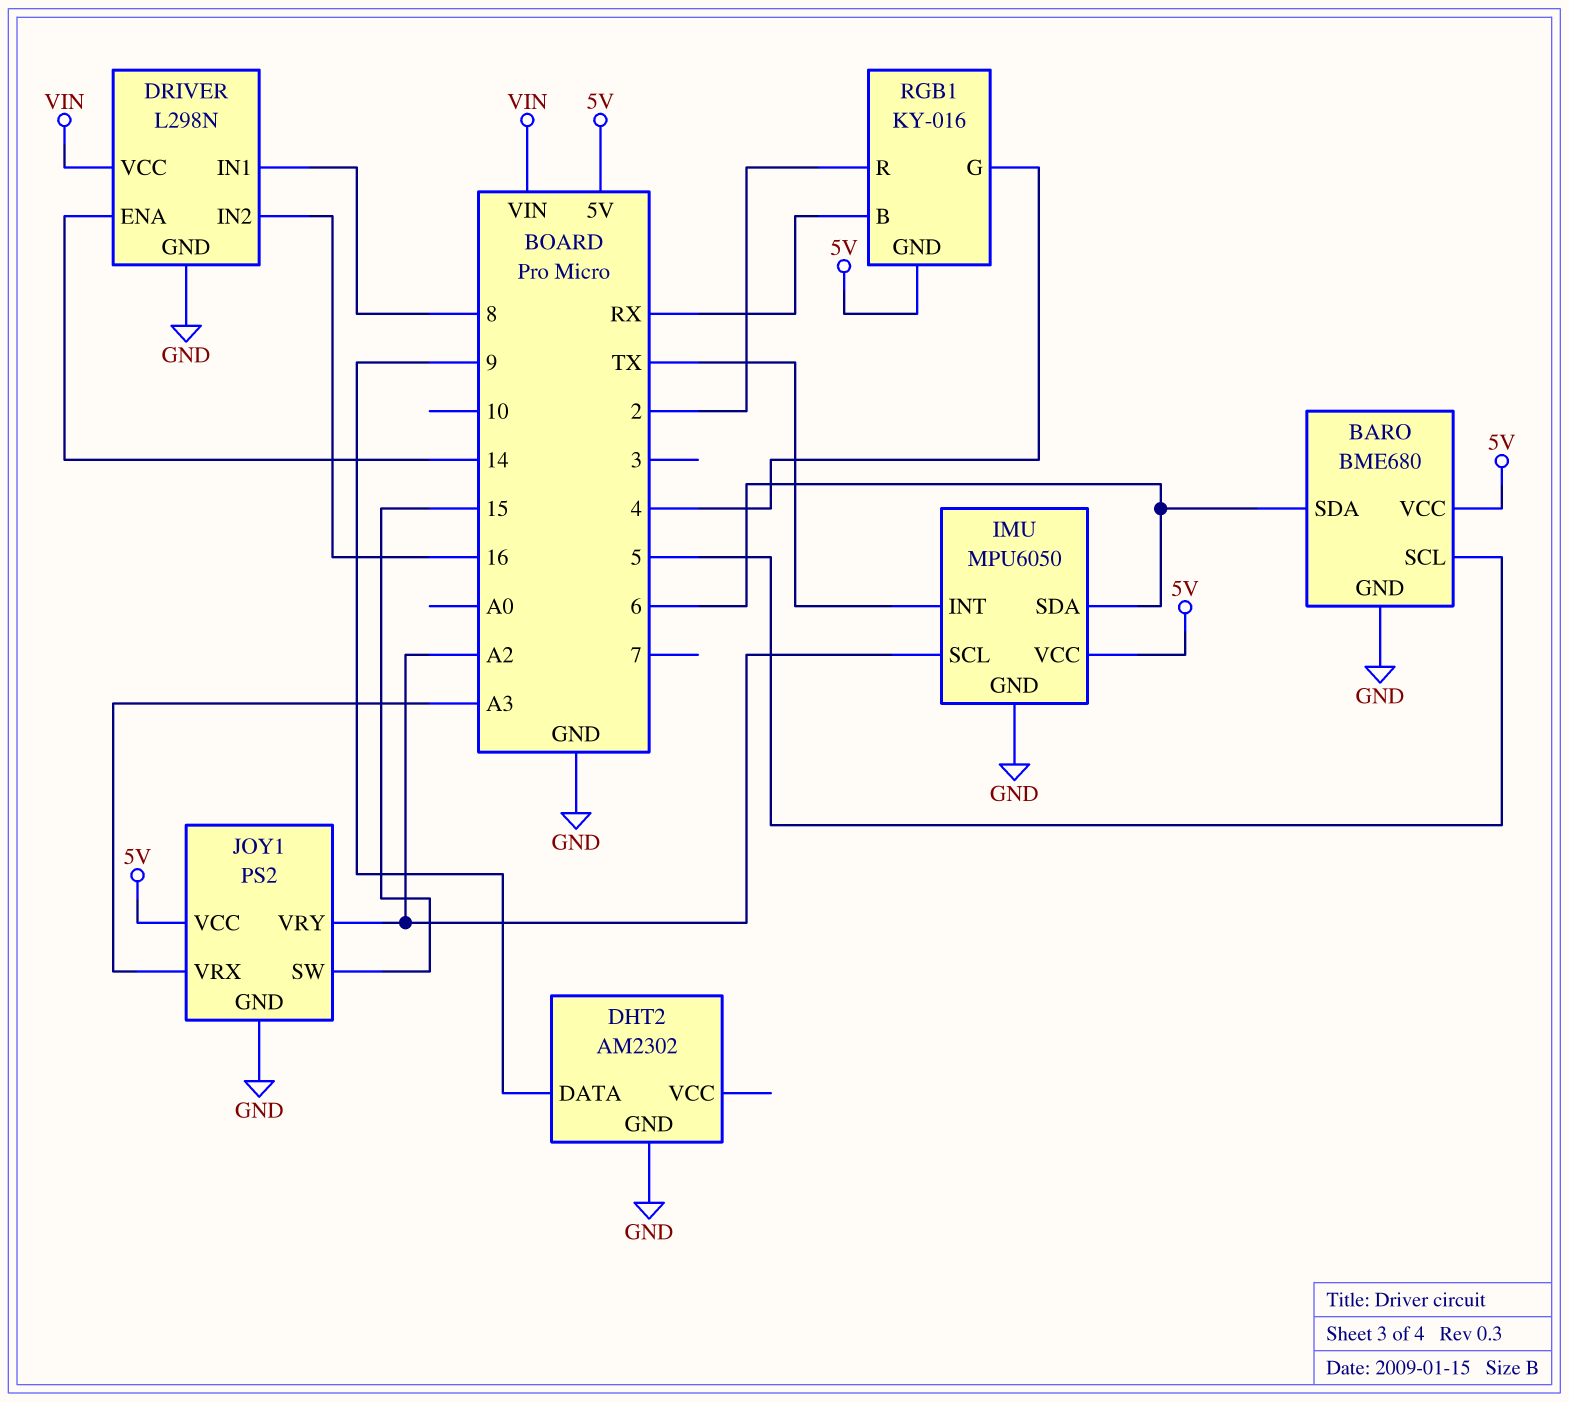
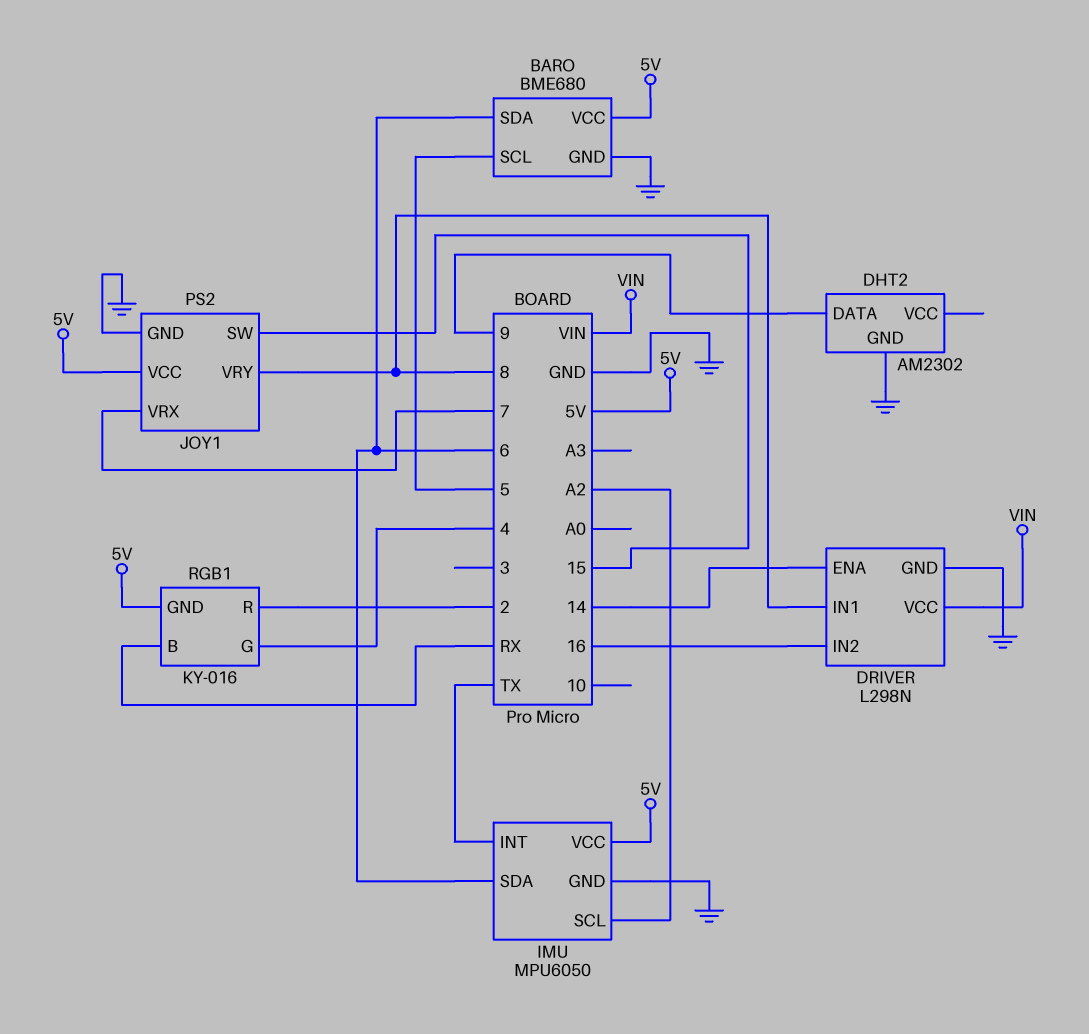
JOY1 pin VRX: A3 -> 7
JOY1 pin VRY: A2 -> 8

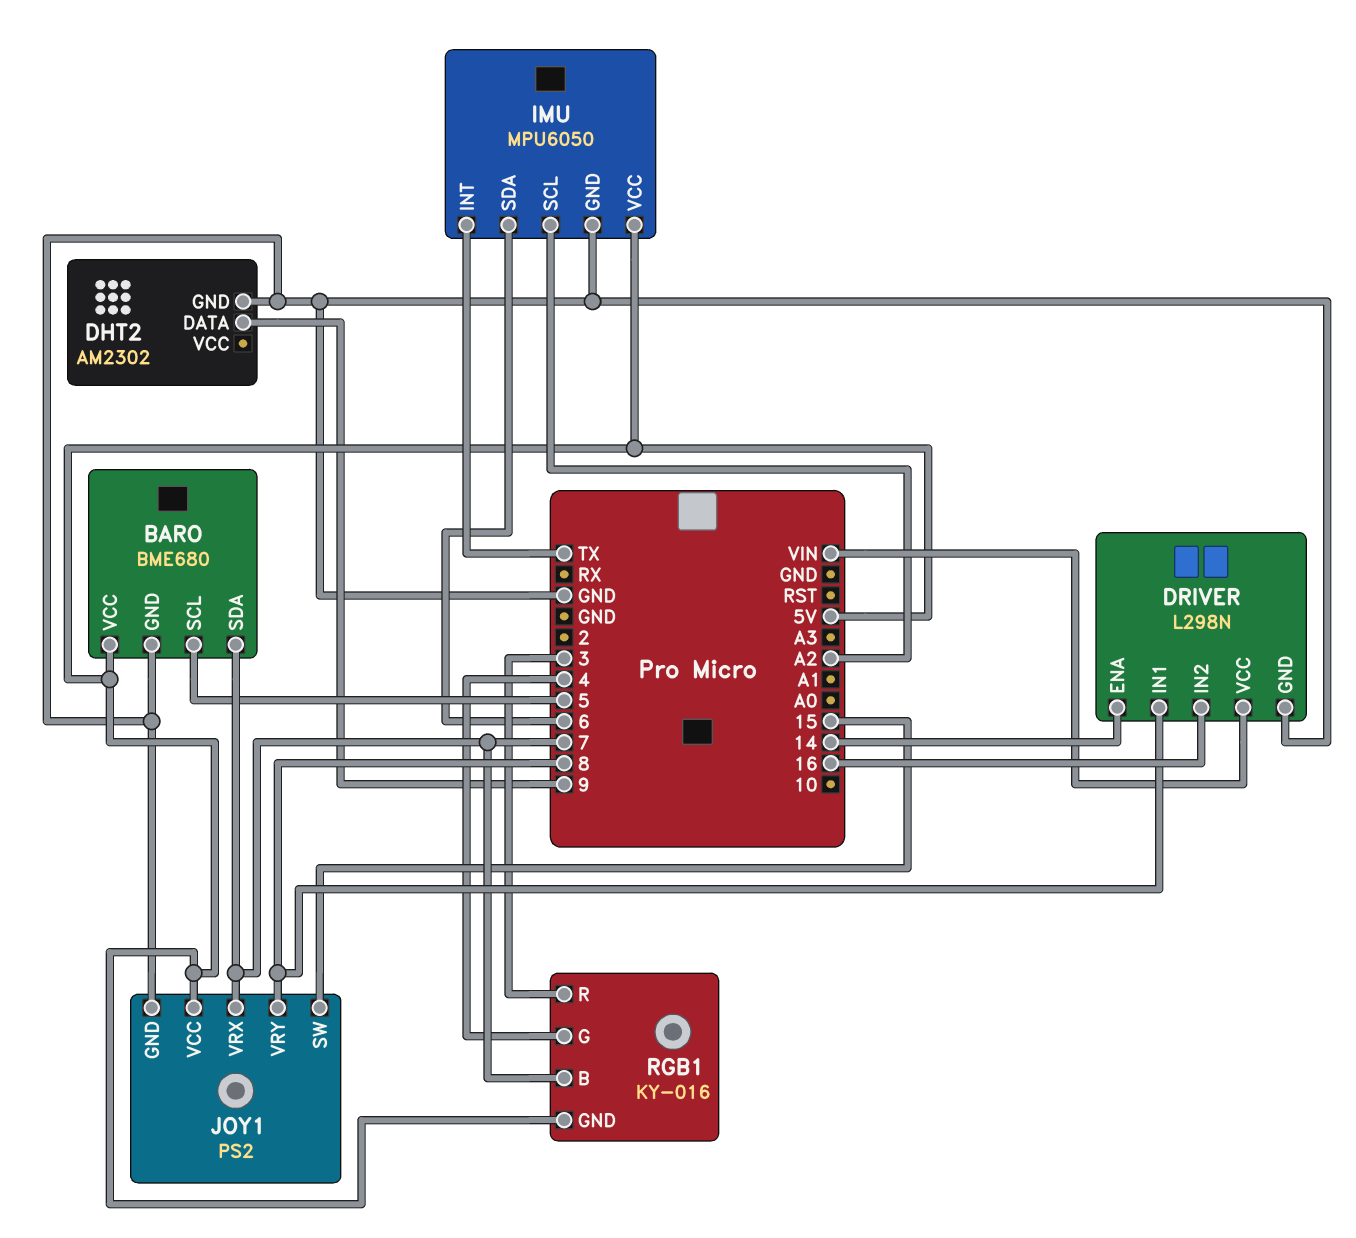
BARO pin SDA: 6 -> 7
RGB1 pin B: RX -> 7
RGB1 pin R: 2 -> 3

